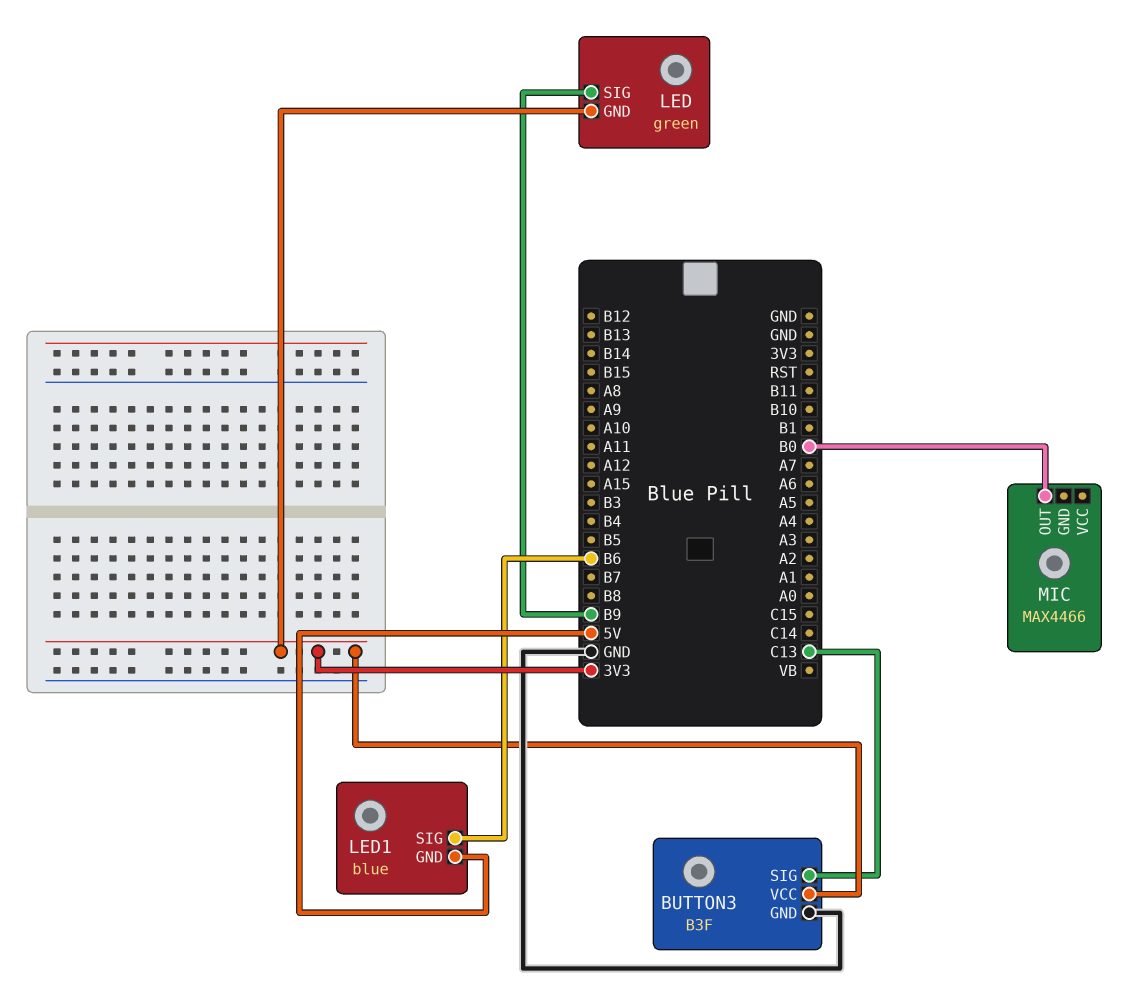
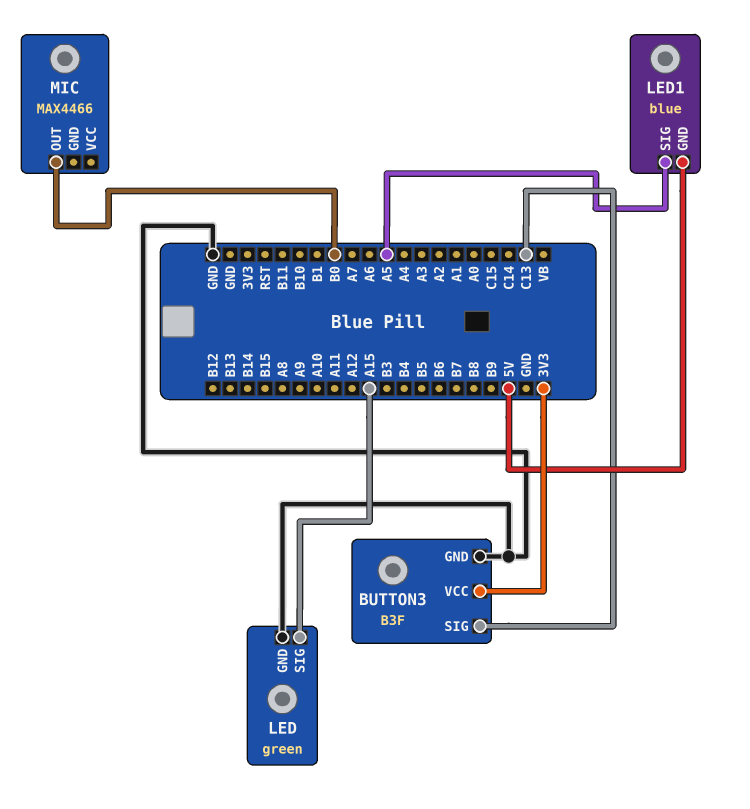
LED pin GND: 3V3 -> GND
LED pin SIG: B9 -> A15
LED1 pin SIG: B6 -> A5

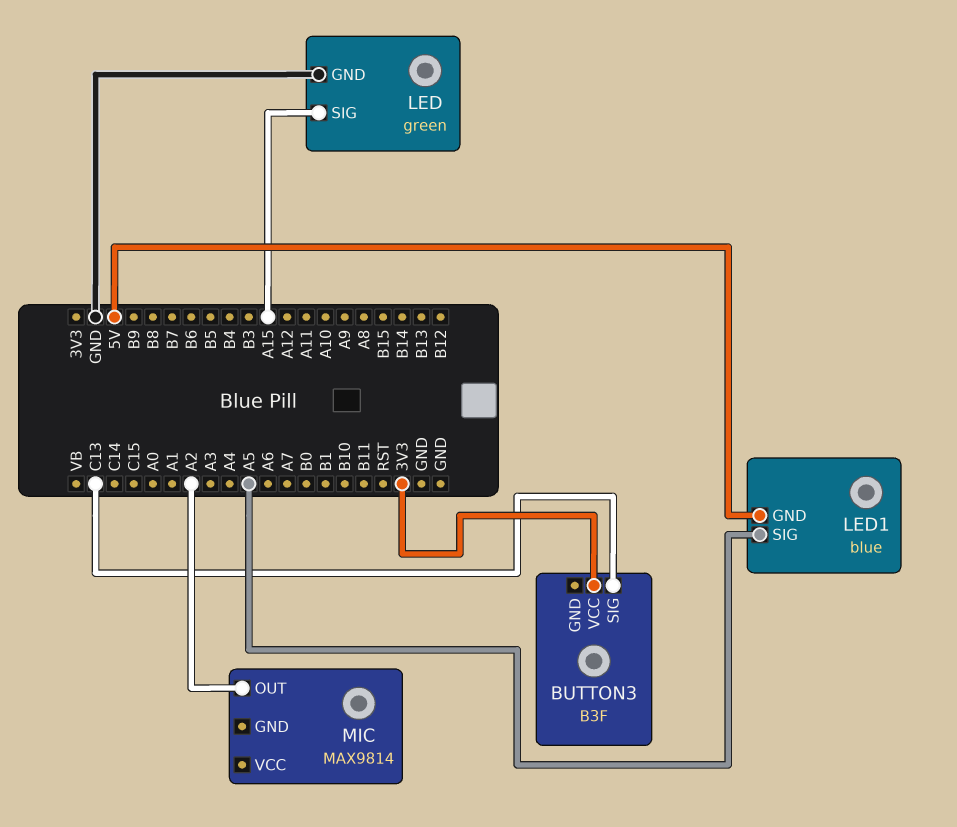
BUTTON3 pin GND: GND -> none
MIC: MAX4466 -> MAX9814
MIC pin OUT: B0 -> A2

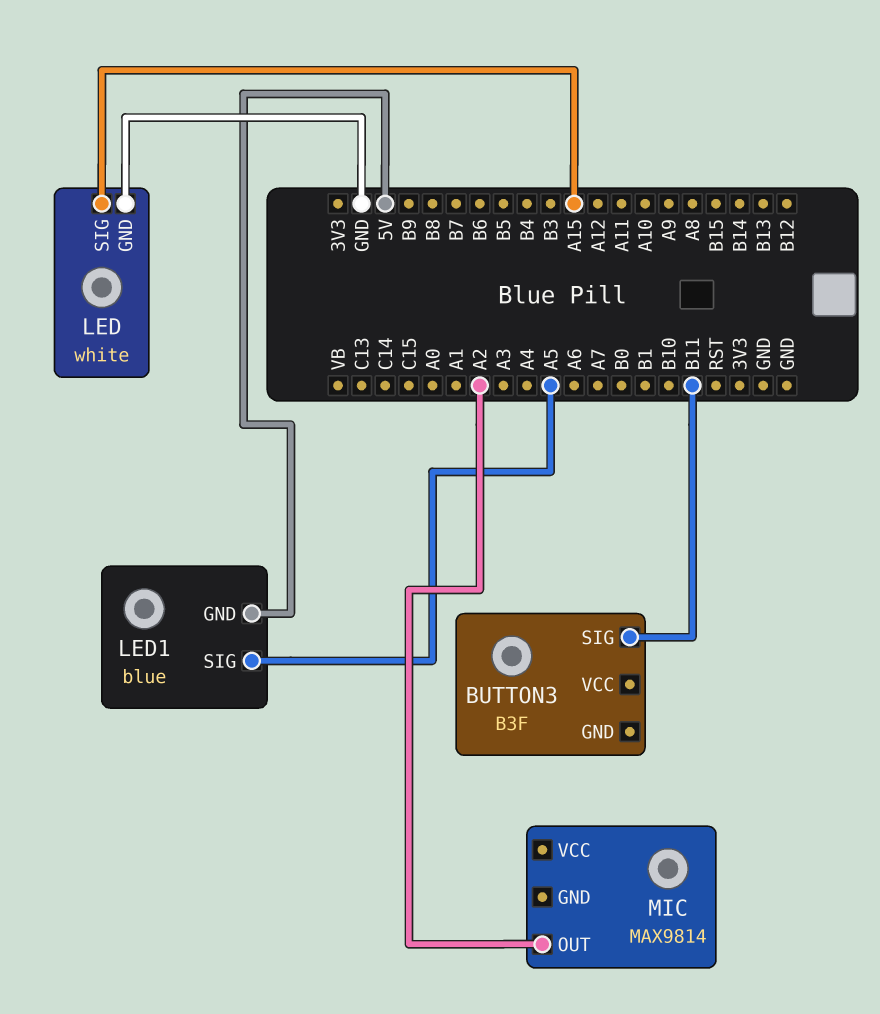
BUTTON3 pin SIG: C13 -> B11
BUTTON3 pin VCC: 3V3 -> none
LED: green -> white

